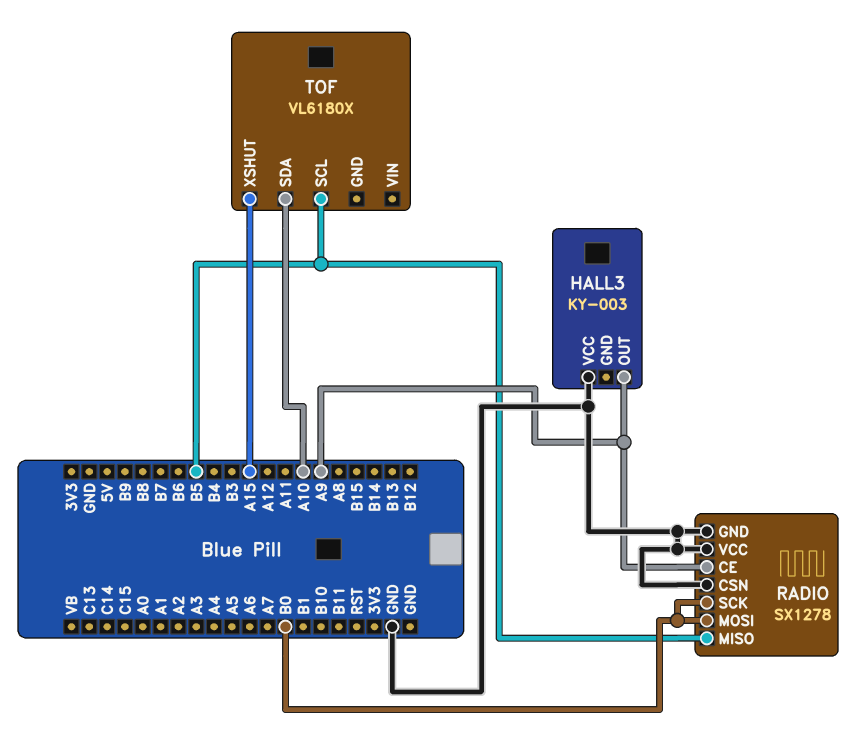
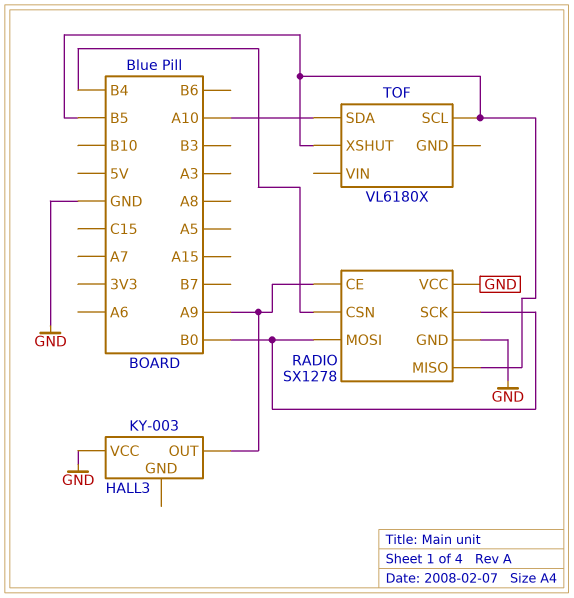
RADIO pin CSN: GND -> B4
TOF pin XSHUT: A15 -> B5

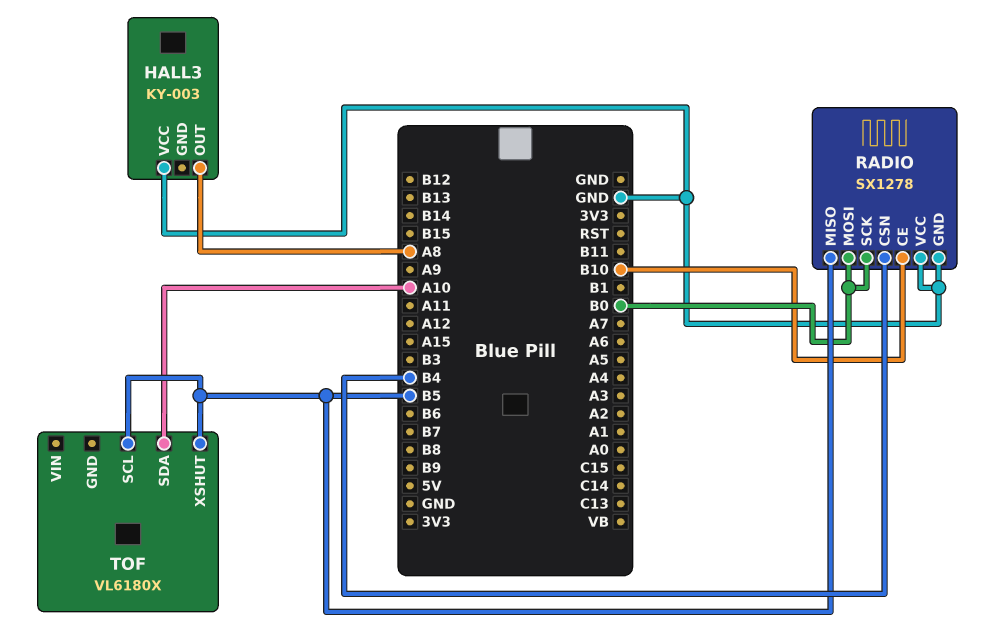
HALL3 pin OUT: A9 -> A8
RADIO pin CE: A9 -> B10

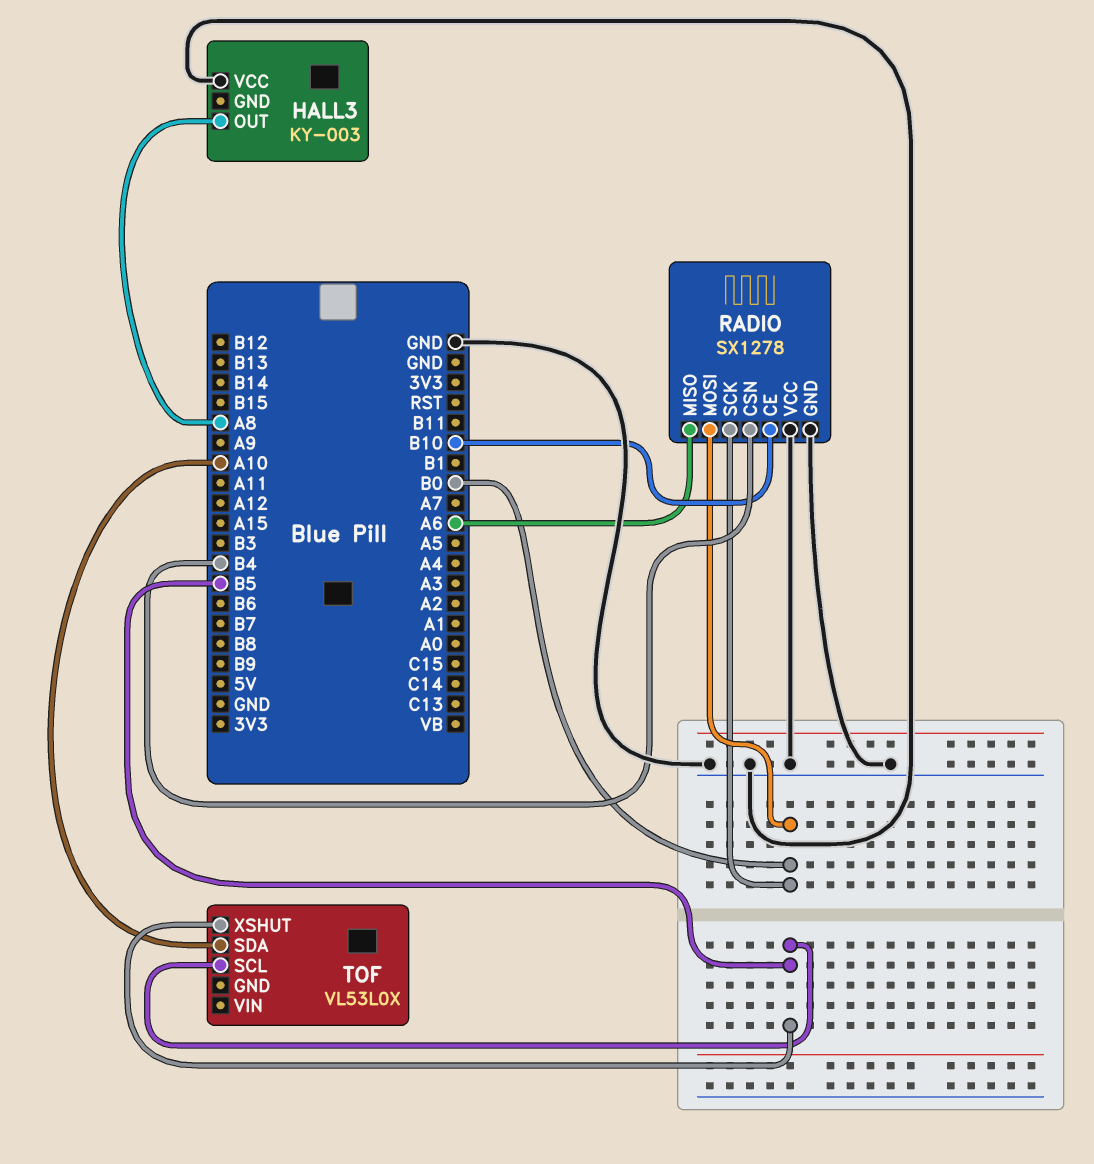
RADIO pin MISO: B5 -> A6
TOF: VL6180X -> VL53L0X

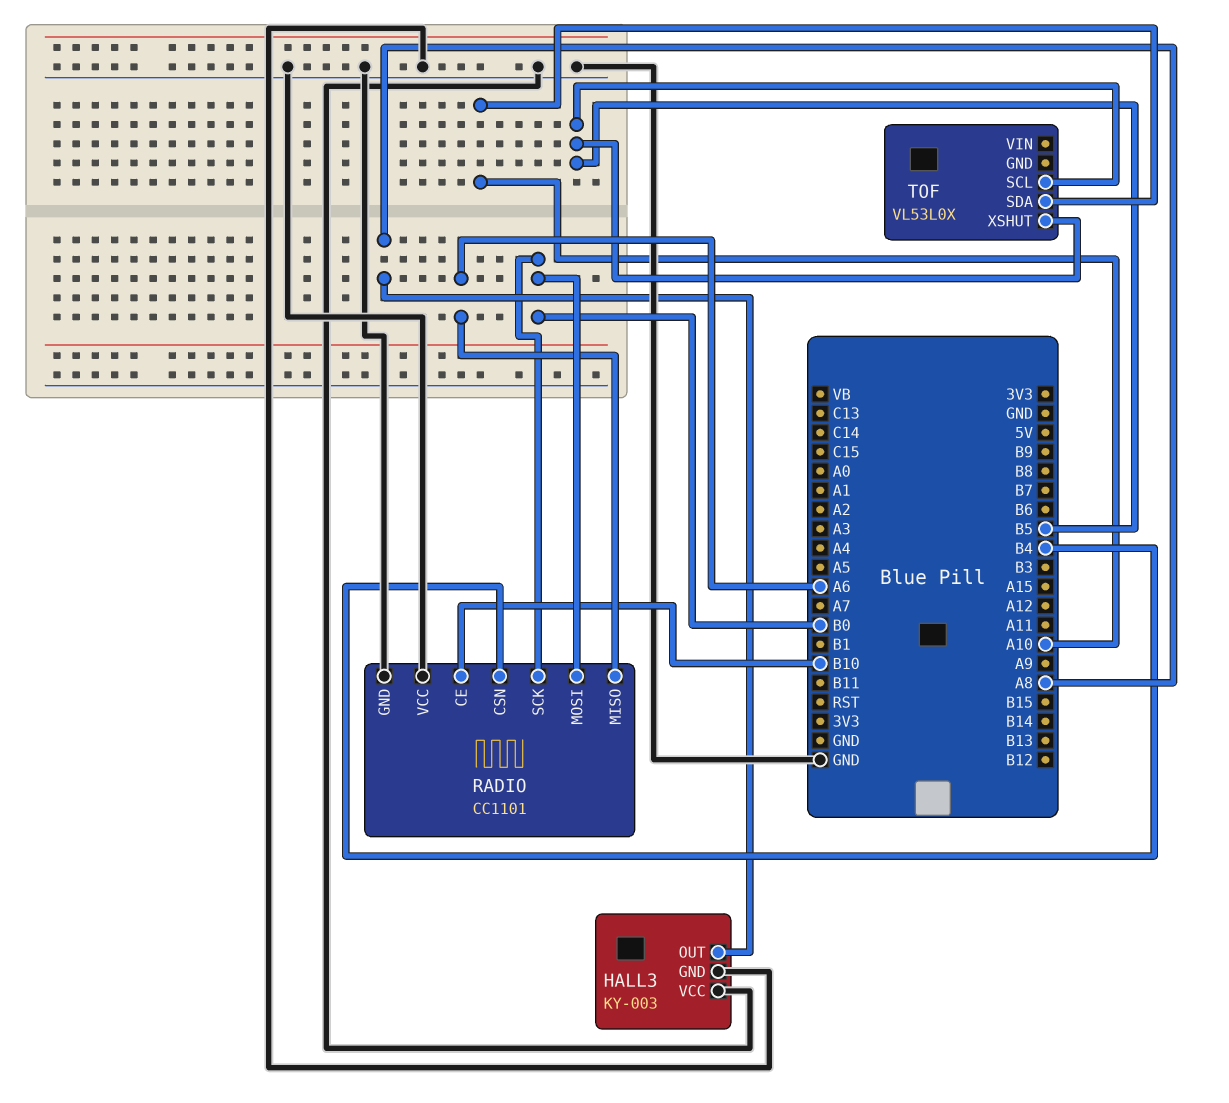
HALL3 pin GND: none -> GND
RADIO: SX1278 -> CC1101

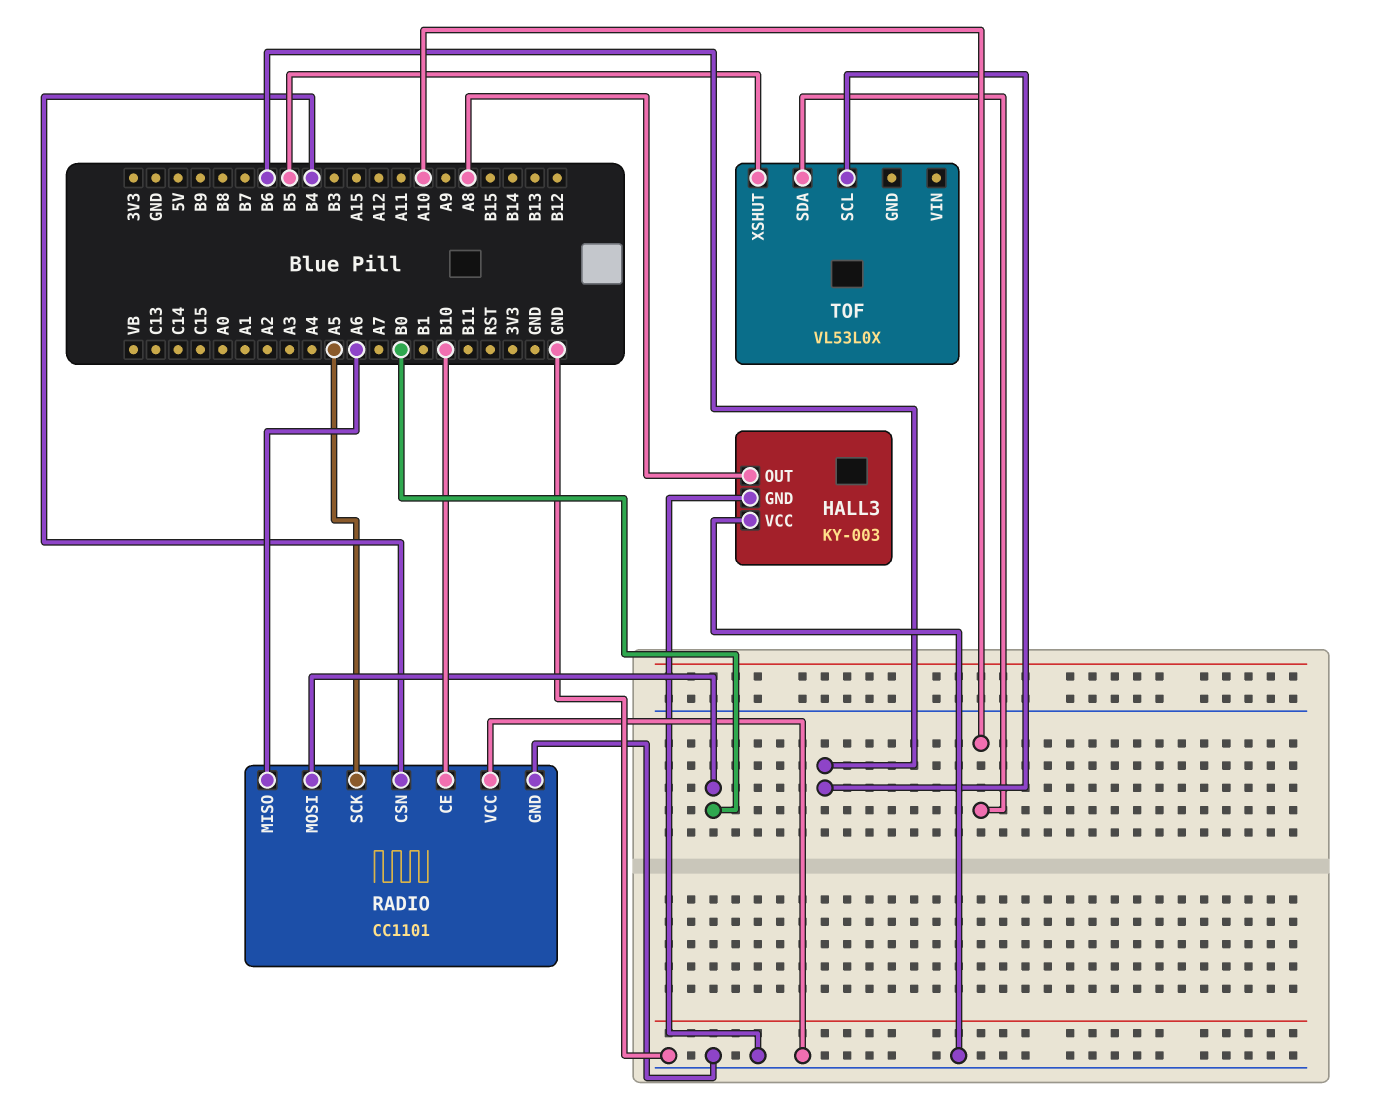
RADIO pin SCK: B0 -> A5
TOF pin SCL: B5 -> B6

